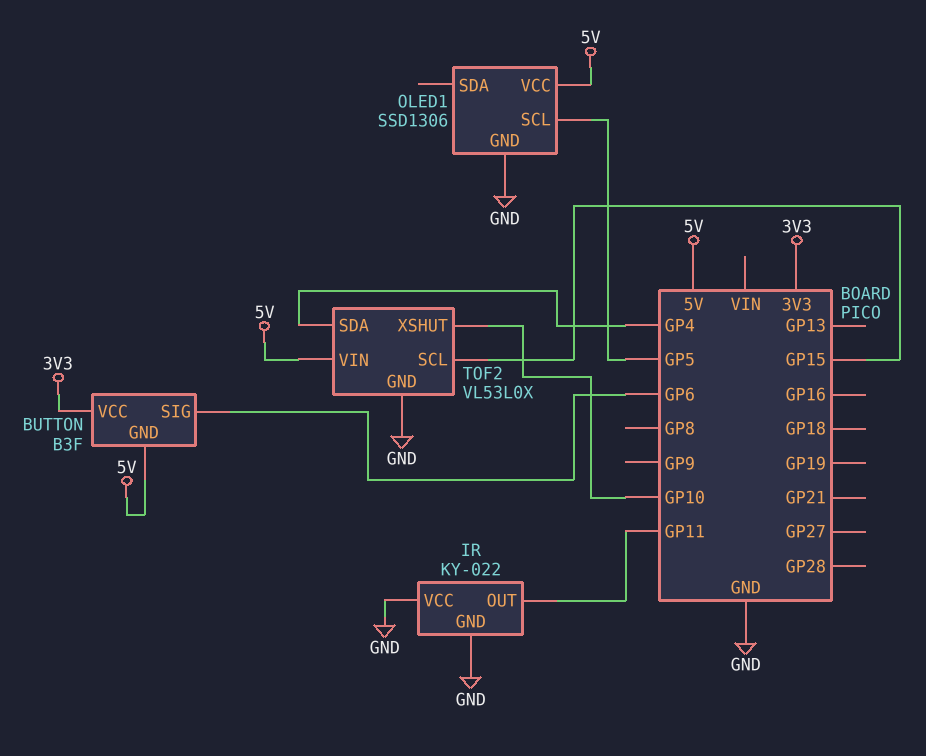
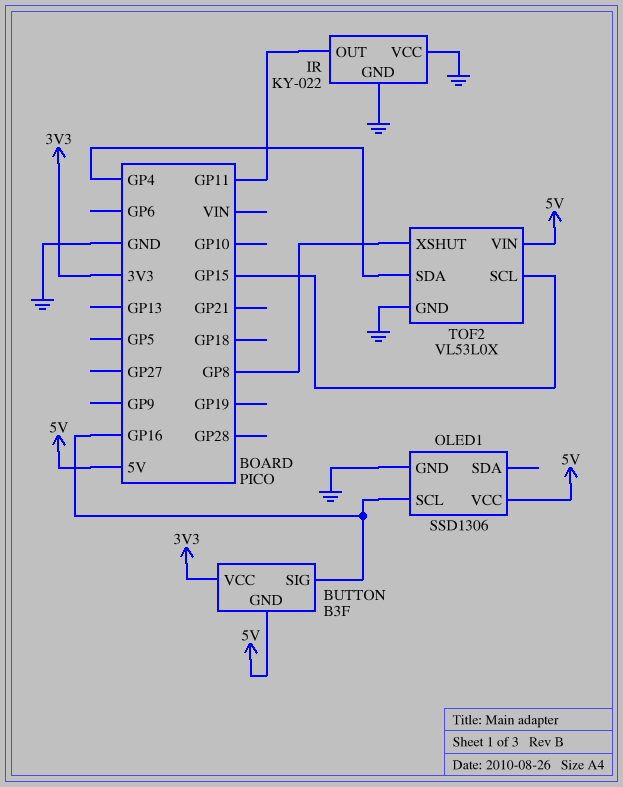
BUTTON pin SIG: GP6 -> GP16
OLED1 pin SCL: GP5 -> GP16
TOF2 pin XSHUT: GP10 -> GP8

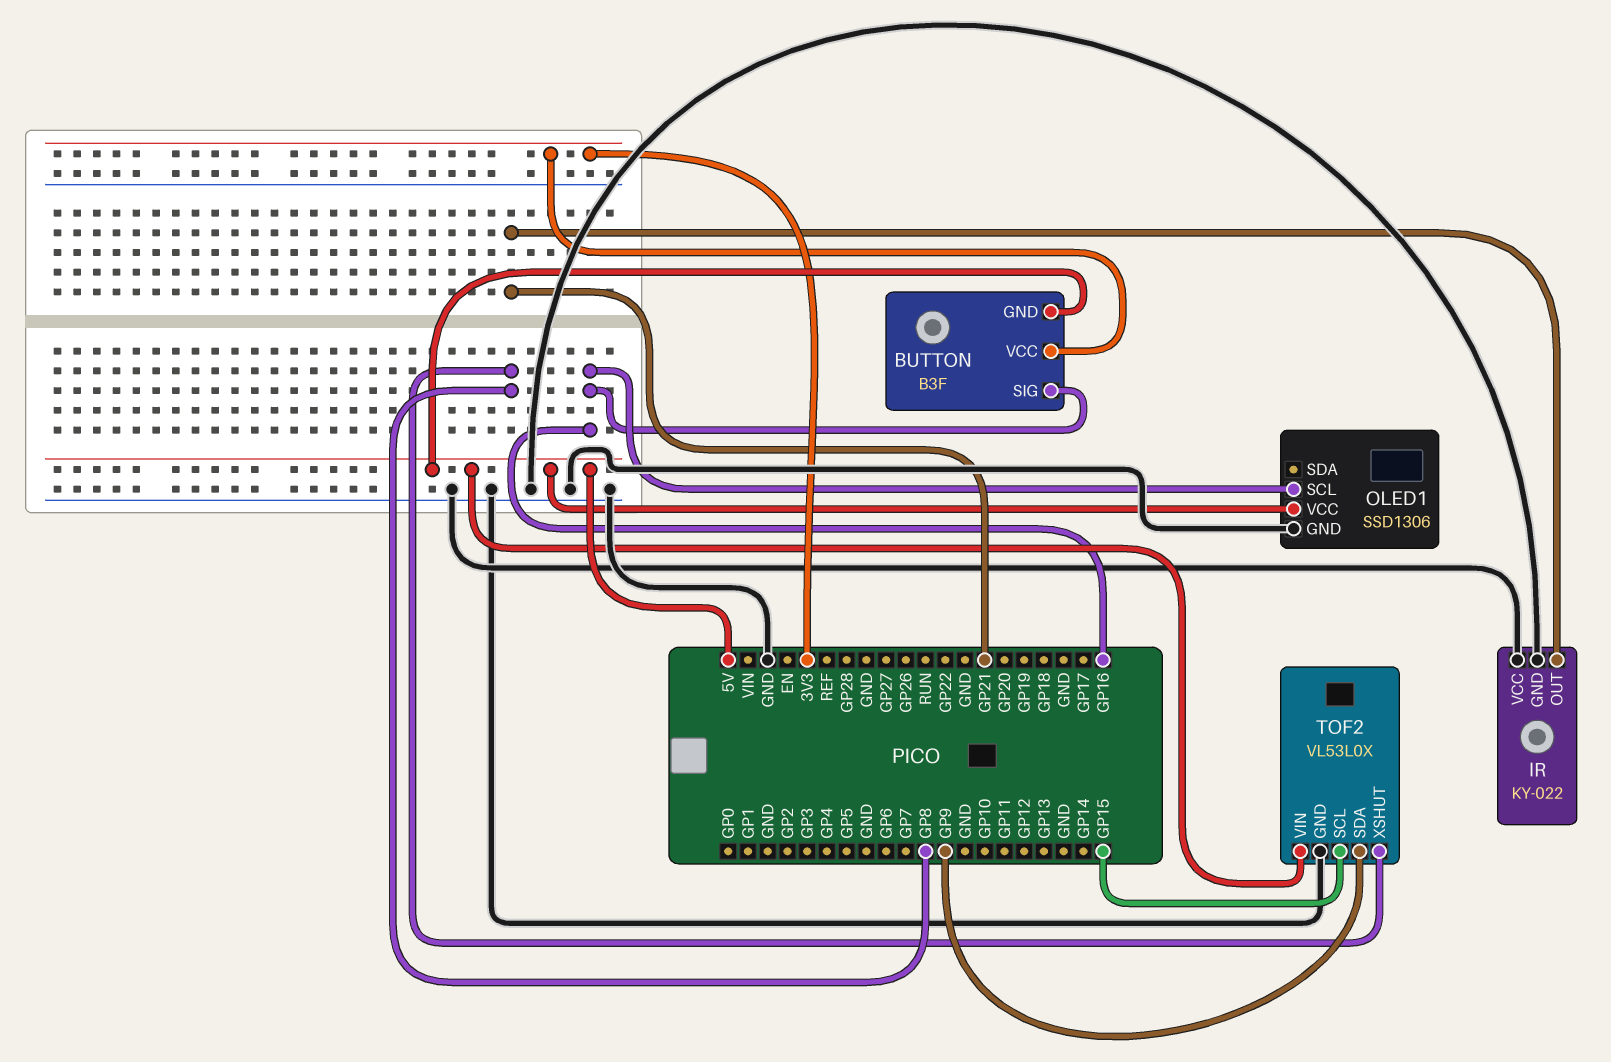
IR pin OUT: GP11 -> GP21
TOF2 pin SDA: GP4 -> GP9

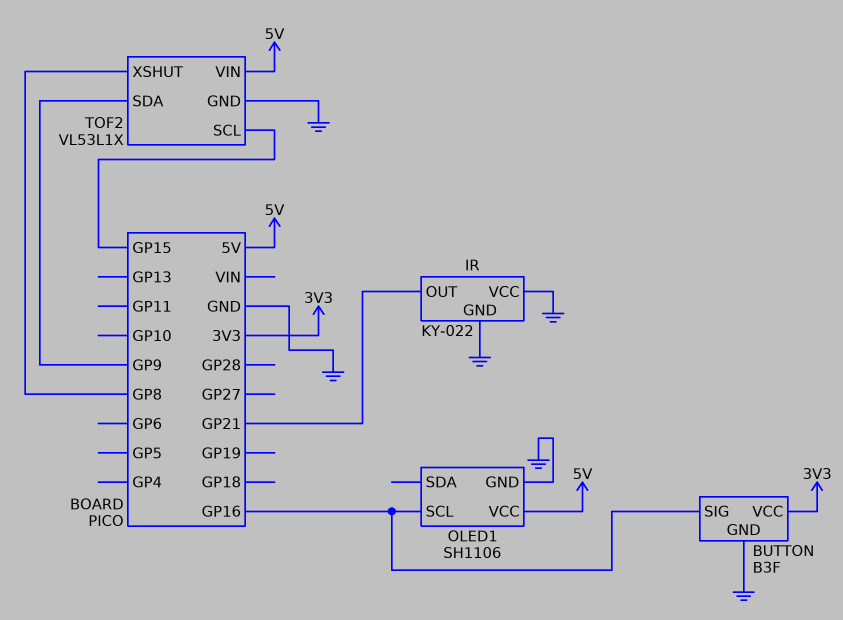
BUTTON pin GND: 5V -> GND
OLED1: SSD1306 -> SH1106
TOF2: VL53L0X -> VL53L1X

